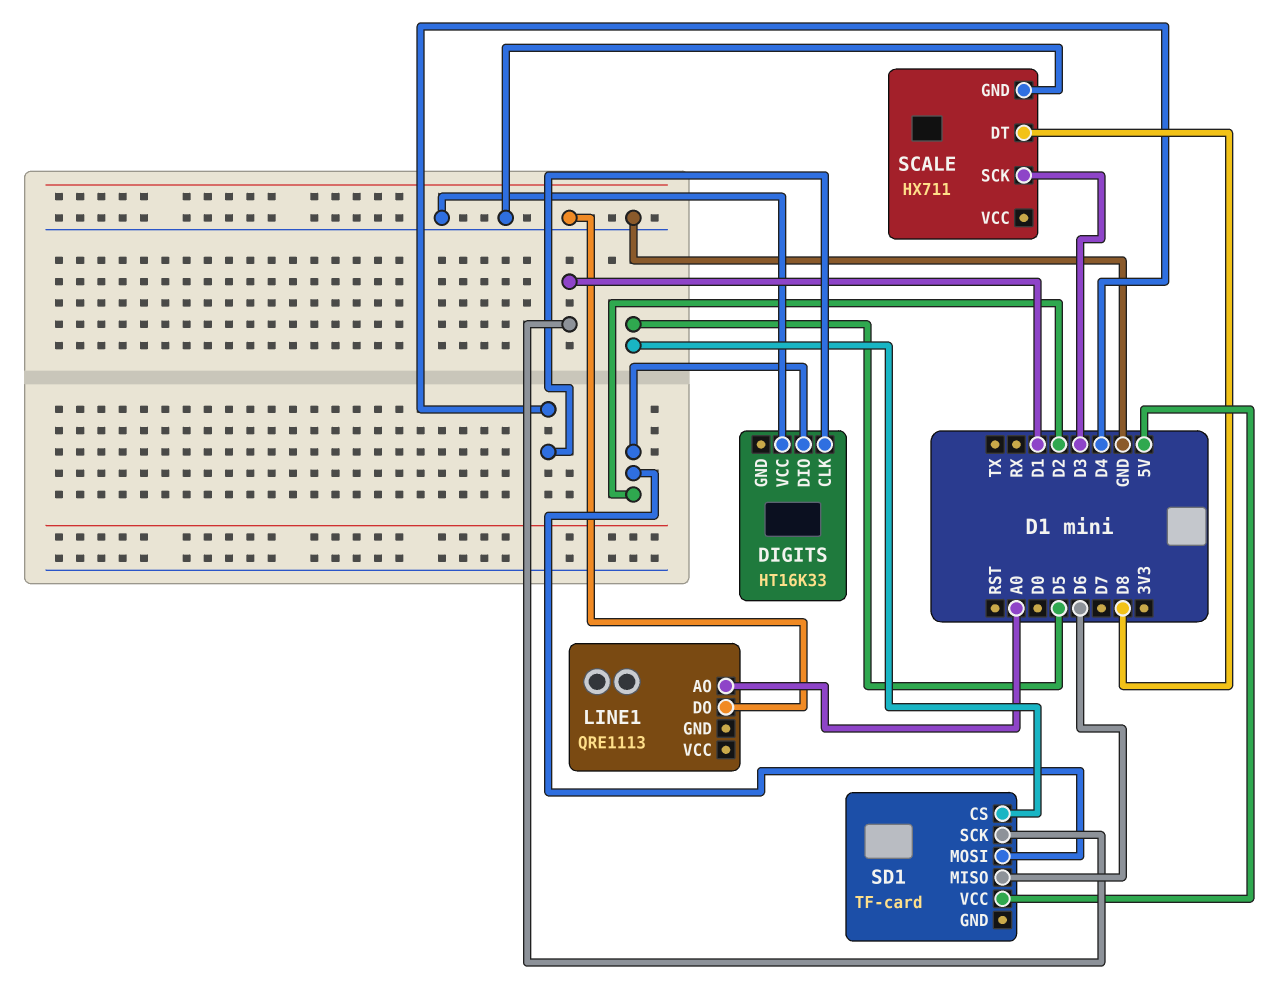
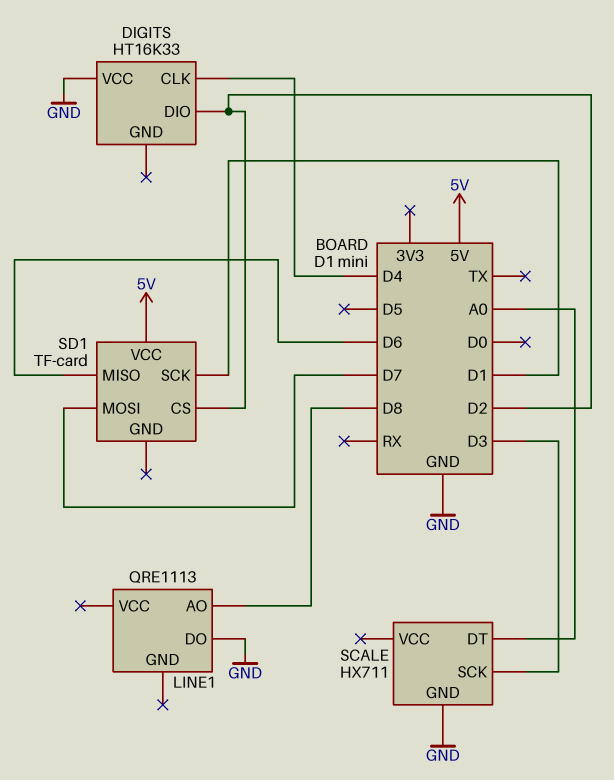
LINE1 pin AO: A0 -> D8
SCALE pin DT: D8 -> A0
SD1 pin CS: D5 -> D2
SD1 pin MOSI: D2 -> D7

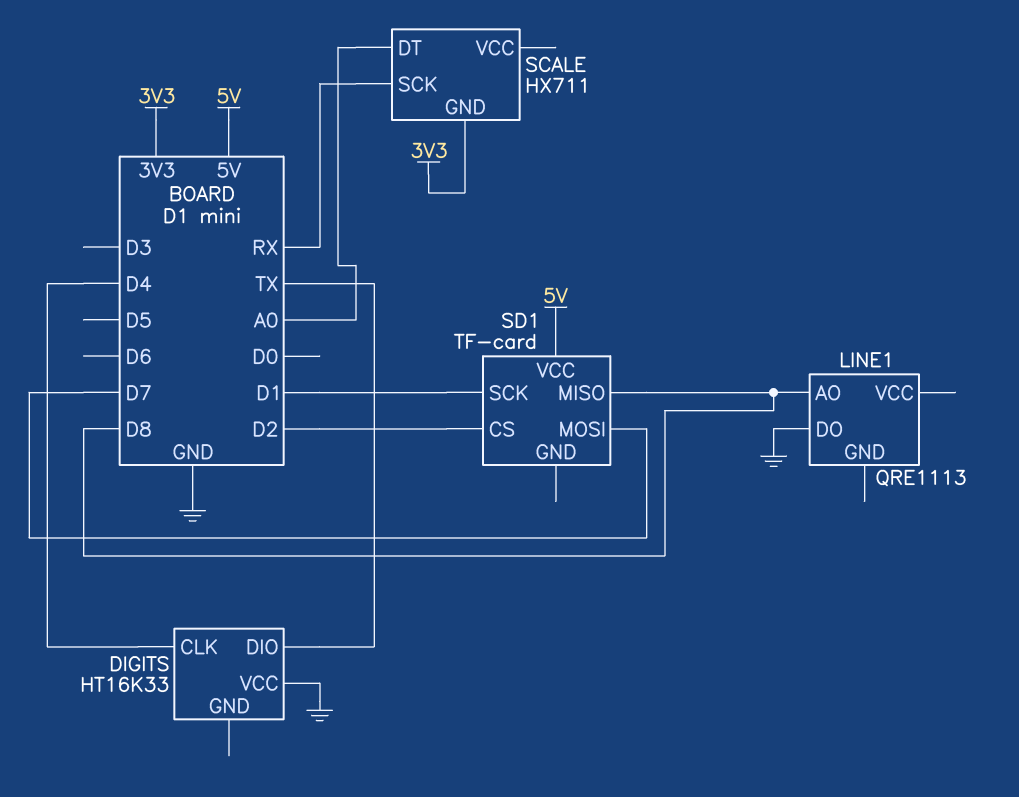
DIGITS pin DIO: D2 -> TX
SCALE pin GND: GND -> 3V3
SCALE pin SCK: D3 -> RX
SD1 pin MISO: D6 -> D8

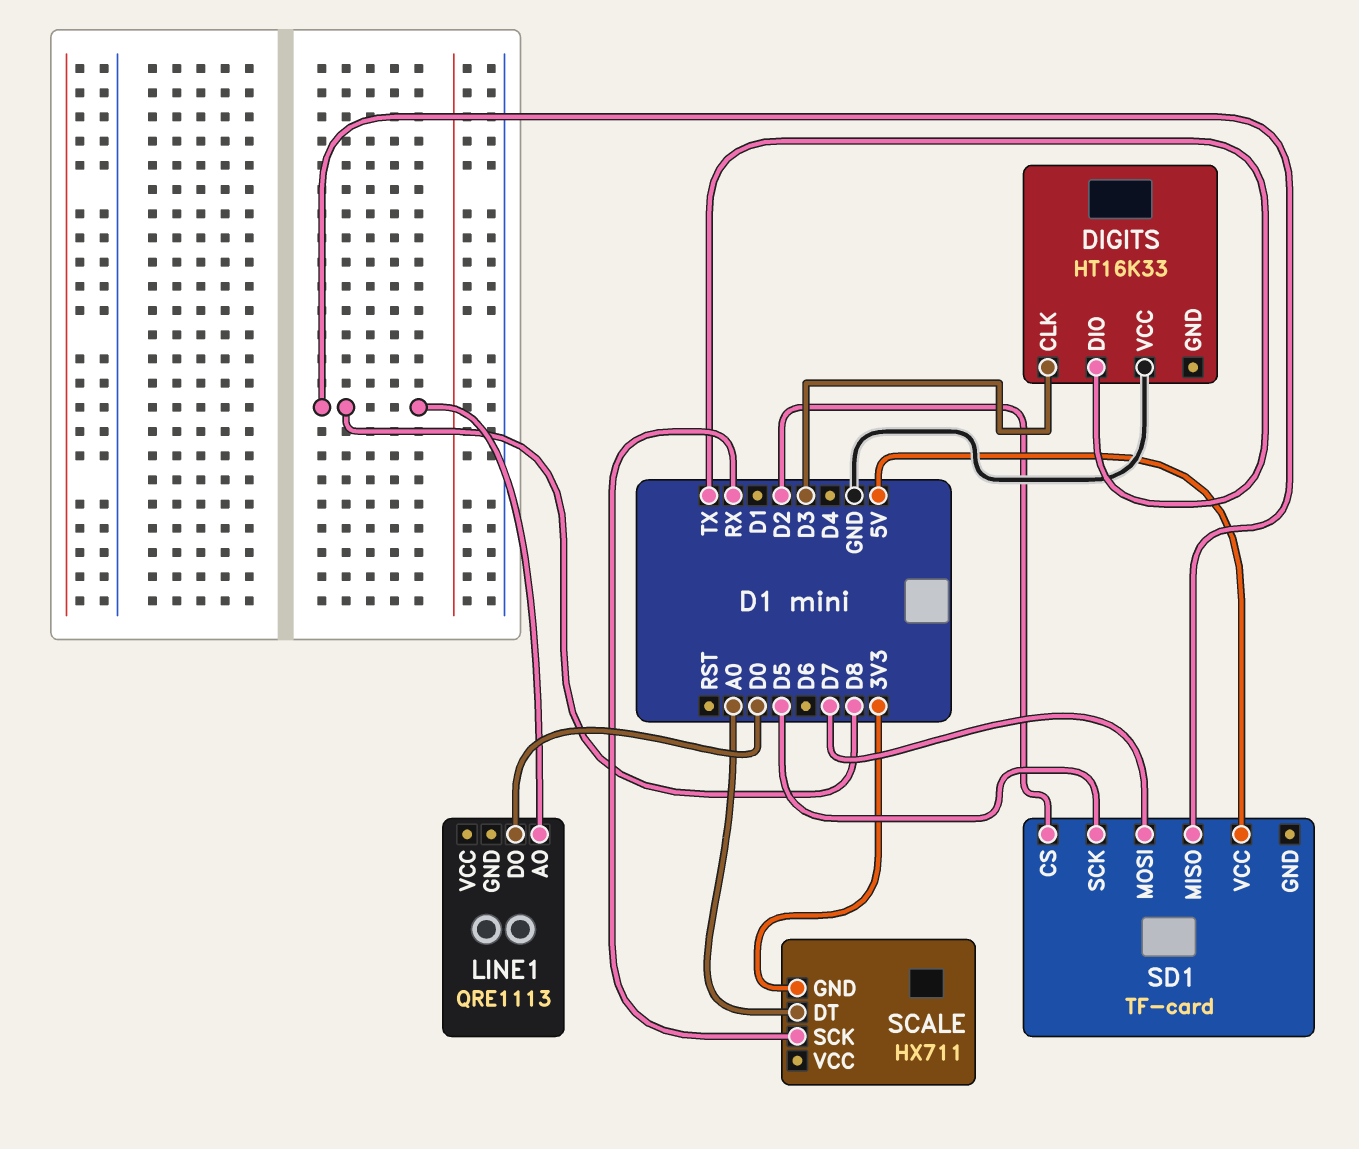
DIGITS pin CLK: D4 -> D3
LINE1 pin DO: GND -> D0
SD1 pin SCK: D1 -> D5

